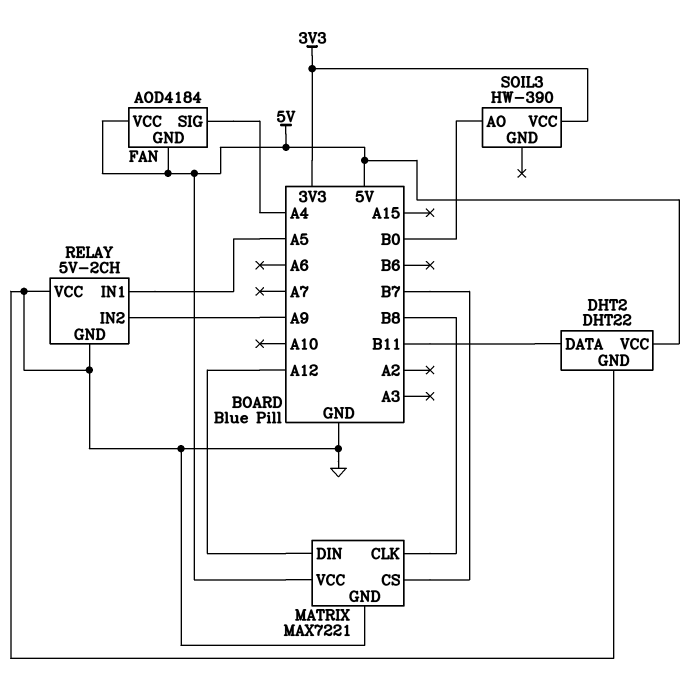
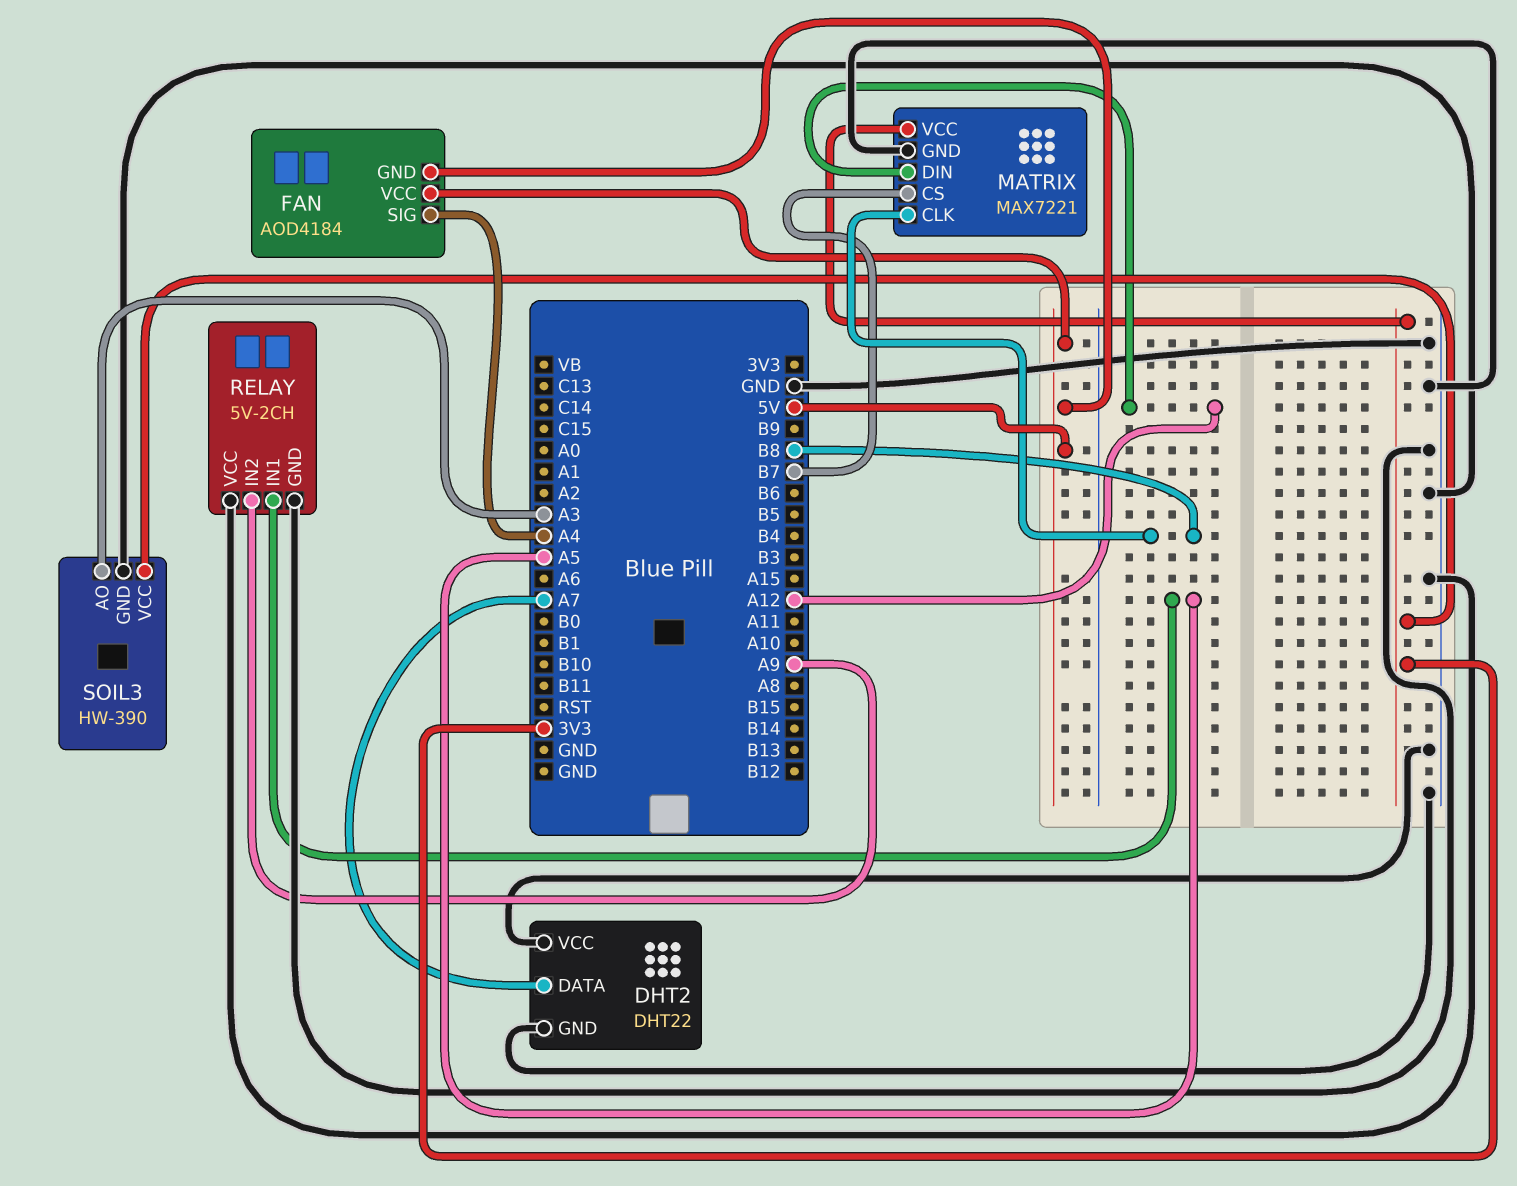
DHT2 pin DATA: B11 -> A7
DHT2 pin VCC: 5V -> GND
MATRIX pin VCC: 5V -> 3V3
SOIL3 pin AO: B0 -> A3
SOIL3 pin GND: none -> GND

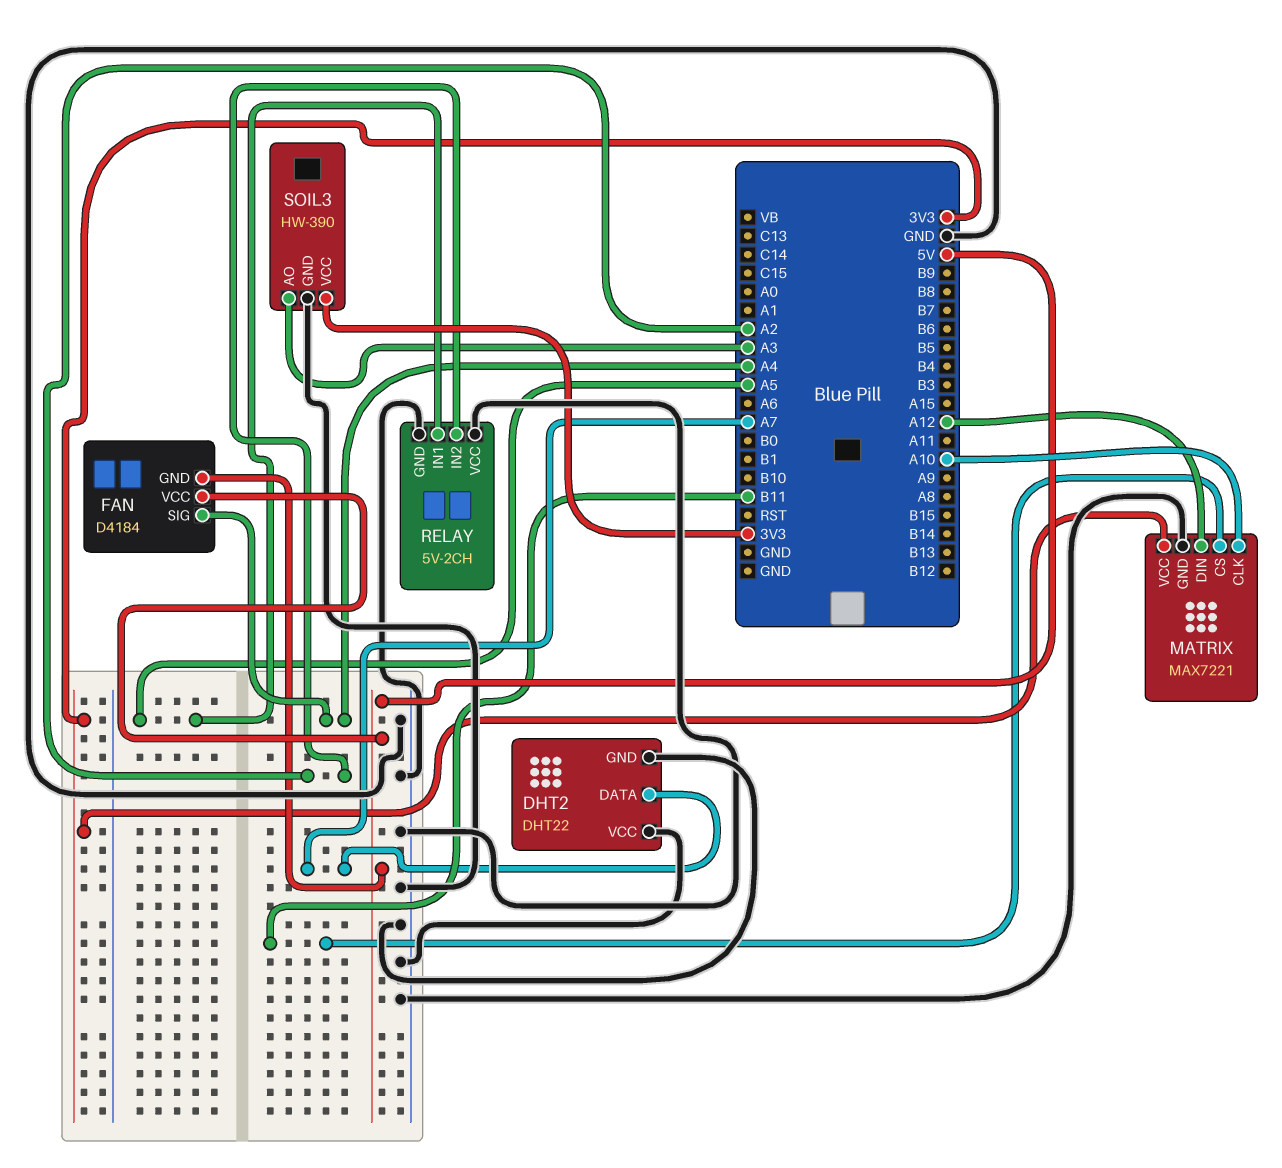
FAN: AOD4184 -> D4184
MATRIX pin CLK: B8 -> A10
MATRIX pin CS: B7 -> B11
RELAY pin IN2: A9 -> A2

